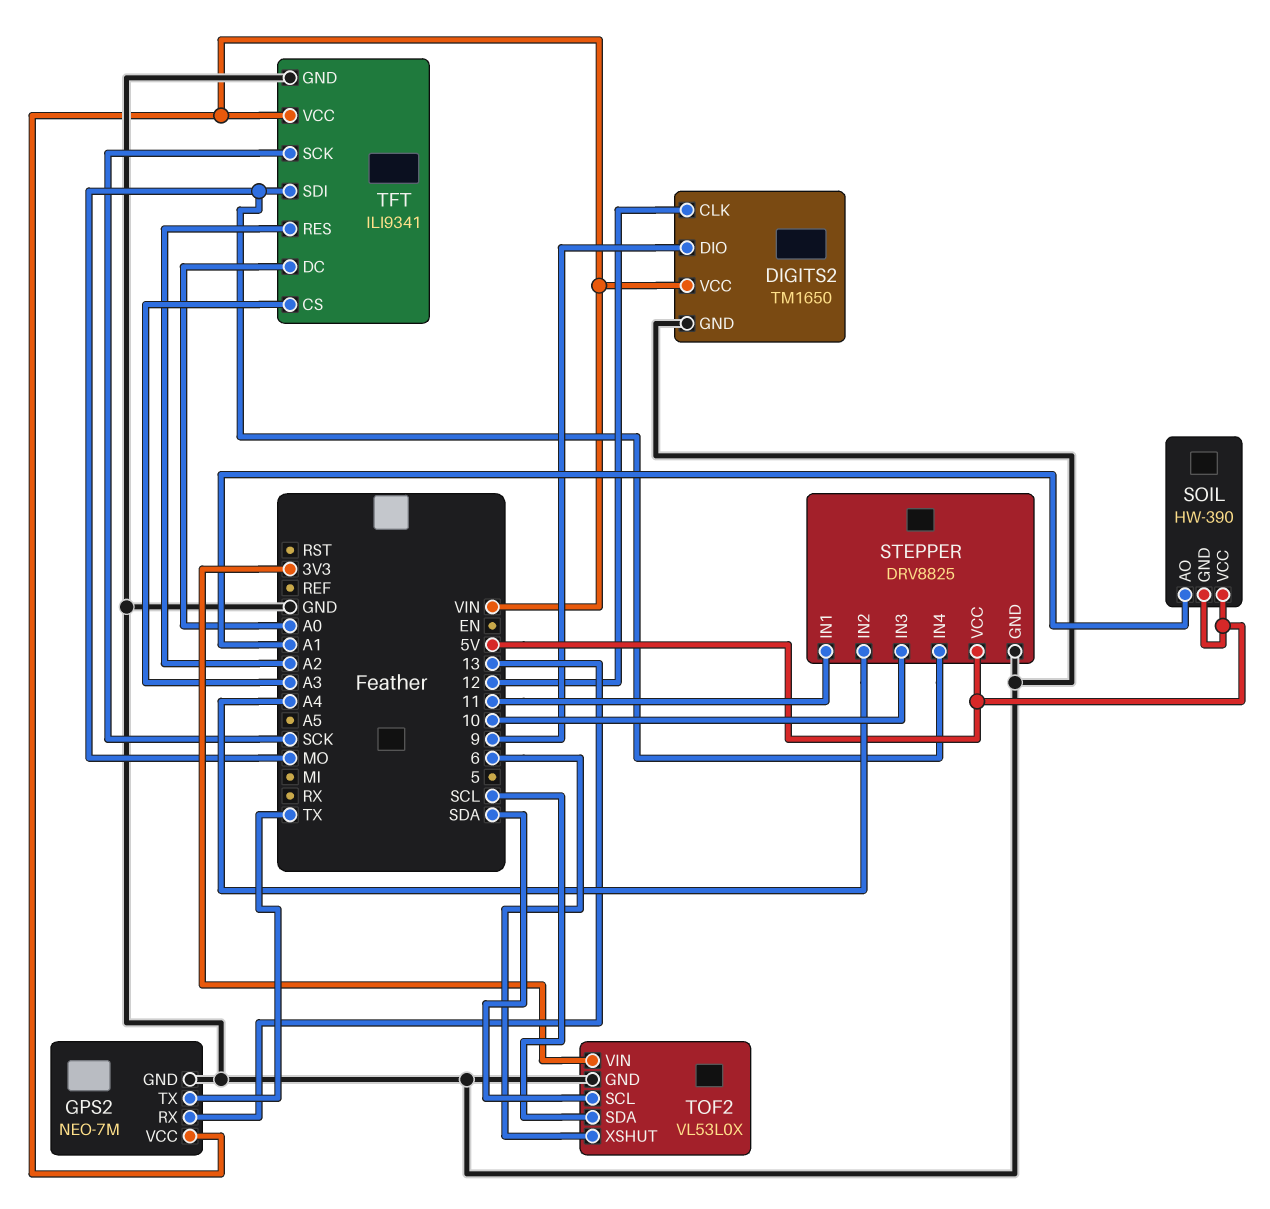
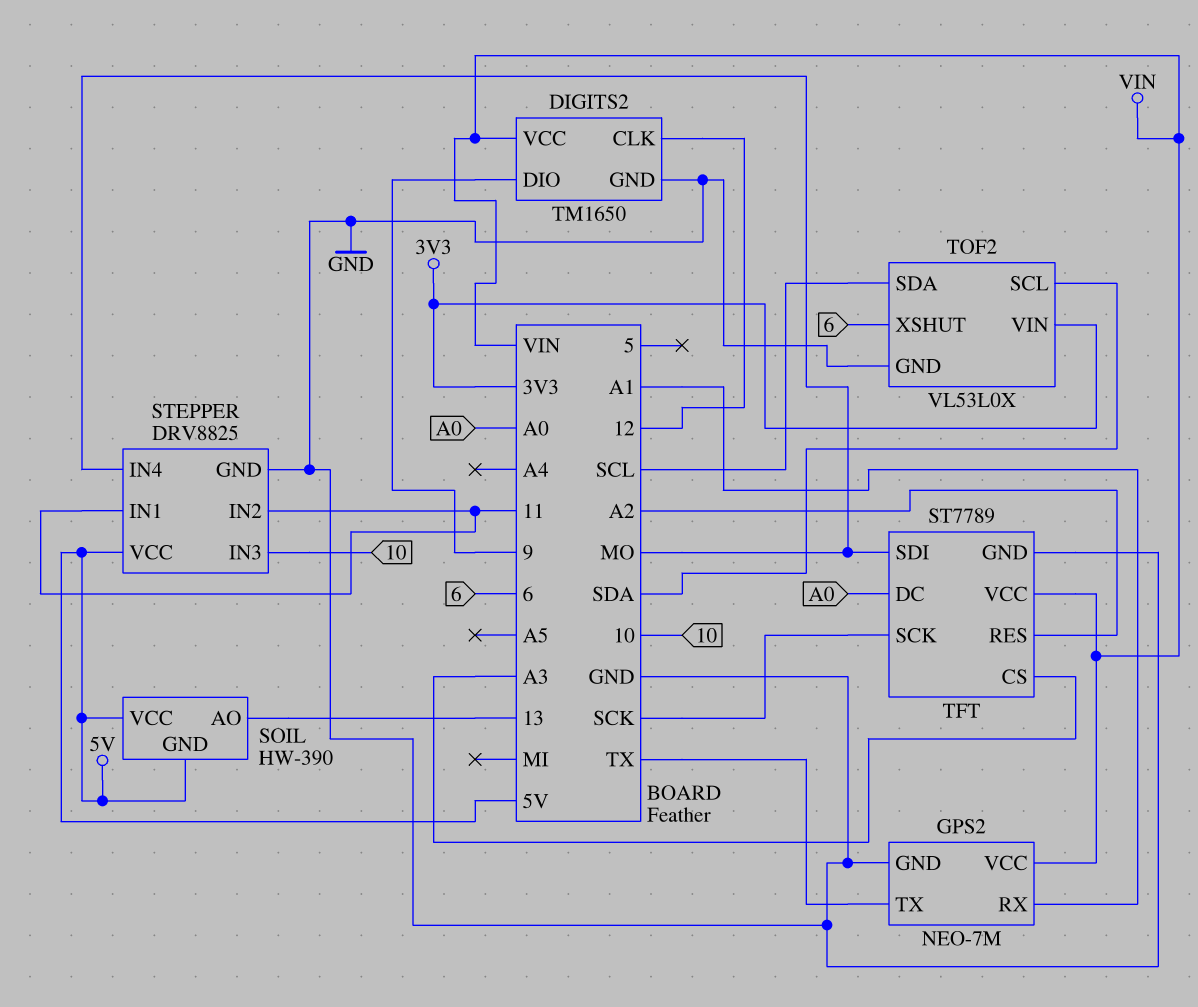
GPS2 pin RX: 13 -> A1
SOIL pin AO: A1 -> 13
STEPPER pin IN2: A4 -> 11
TFT: ILI9341 -> ST7789

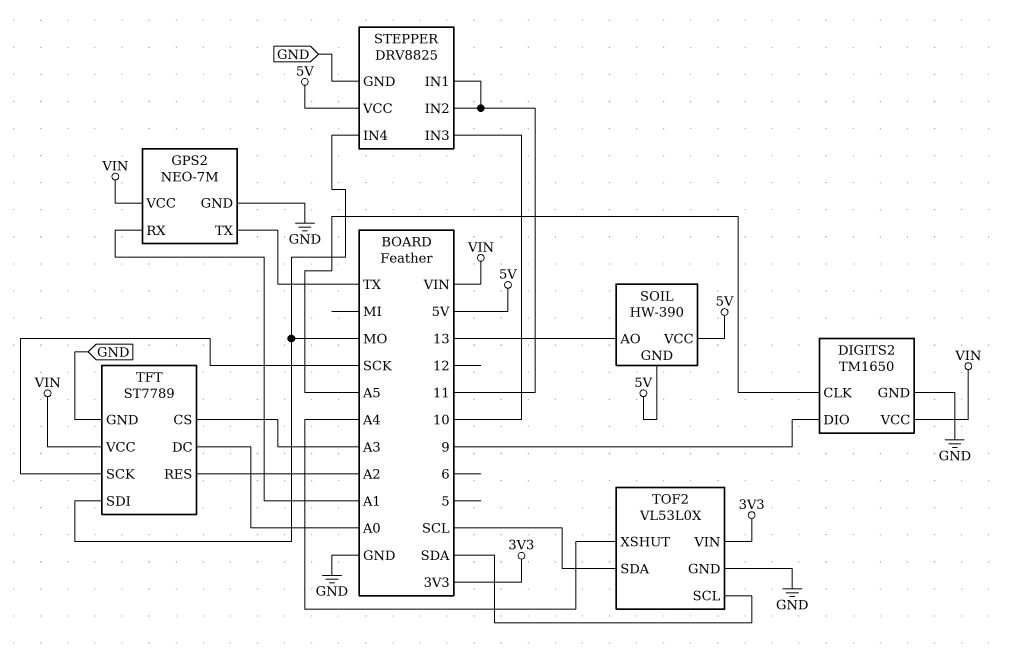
DIGITS2 pin CLK: 12 -> A5
TOF2 pin XSHUT: 6 -> A4

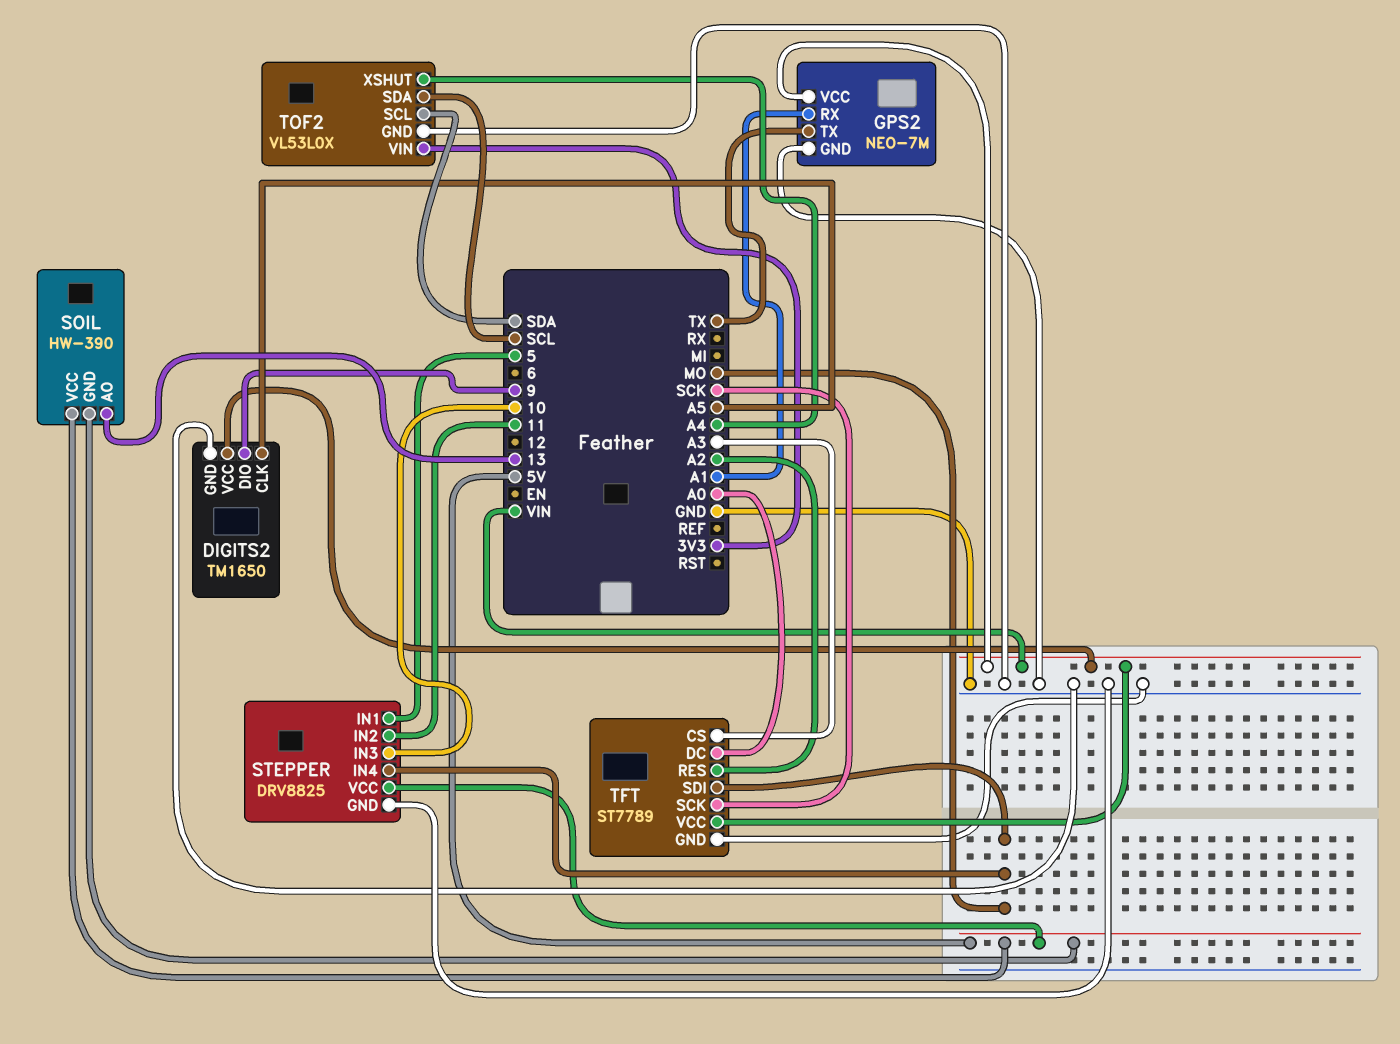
STEPPER pin IN1: 11 -> 5

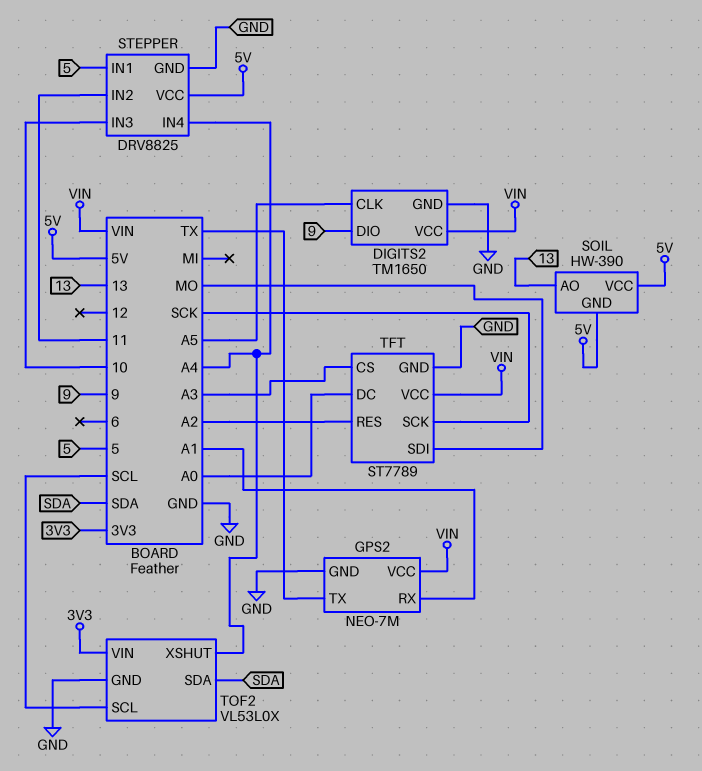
STEPPER pin IN4: MO -> A4
TOF2 pin SCL: SDA -> SCL
TOF2 pin SDA: SCL -> SDA

